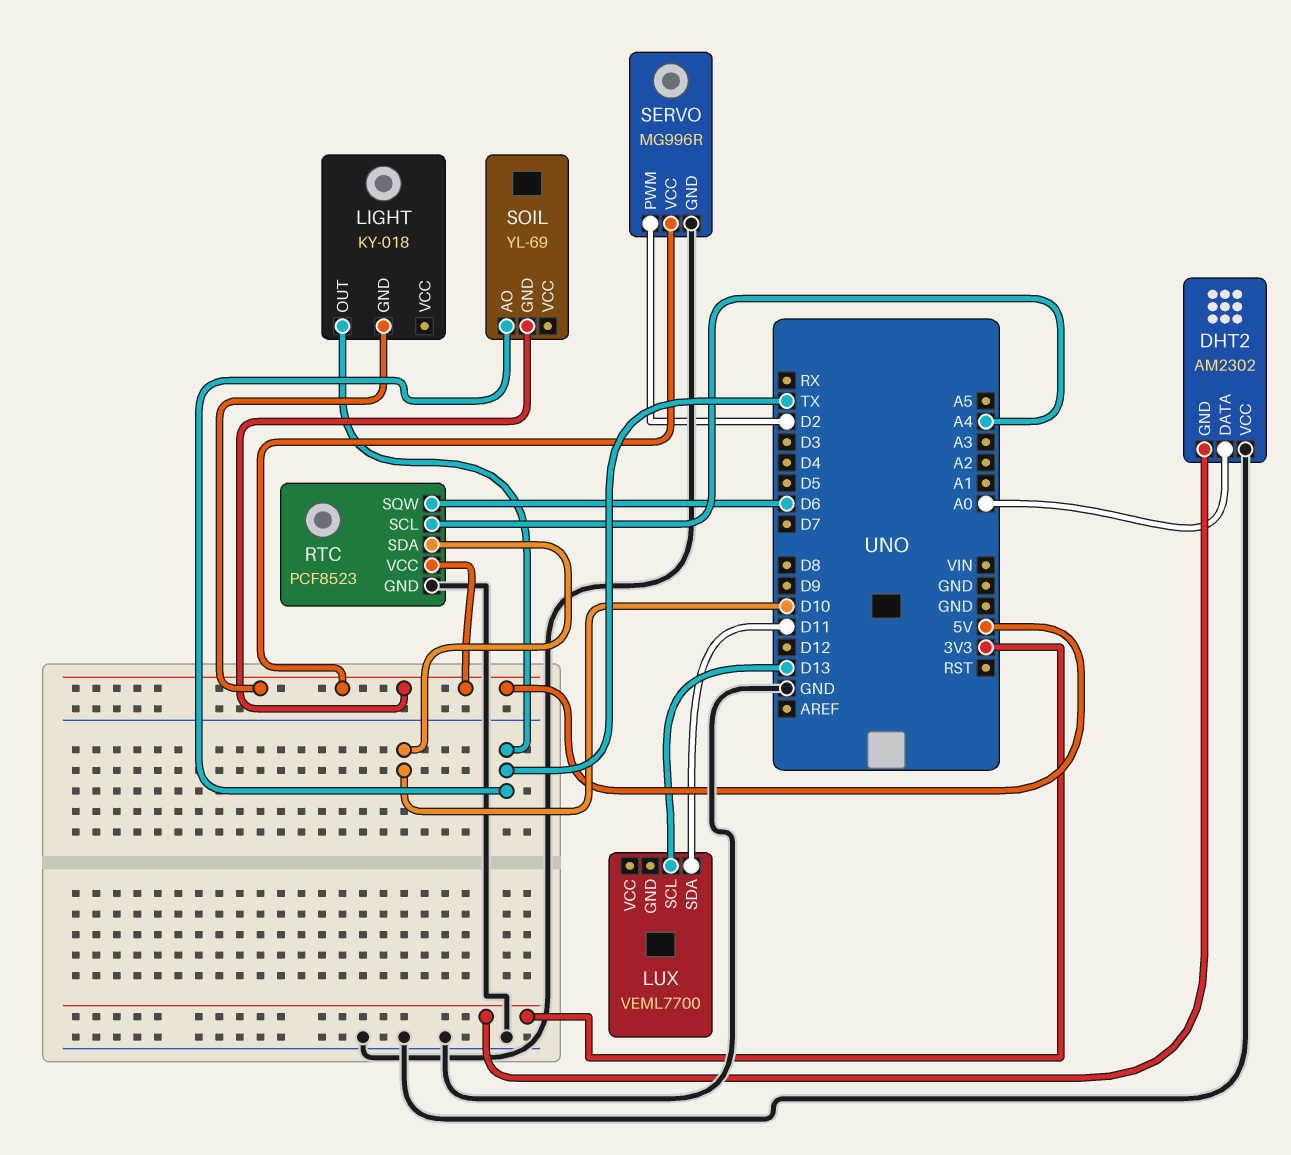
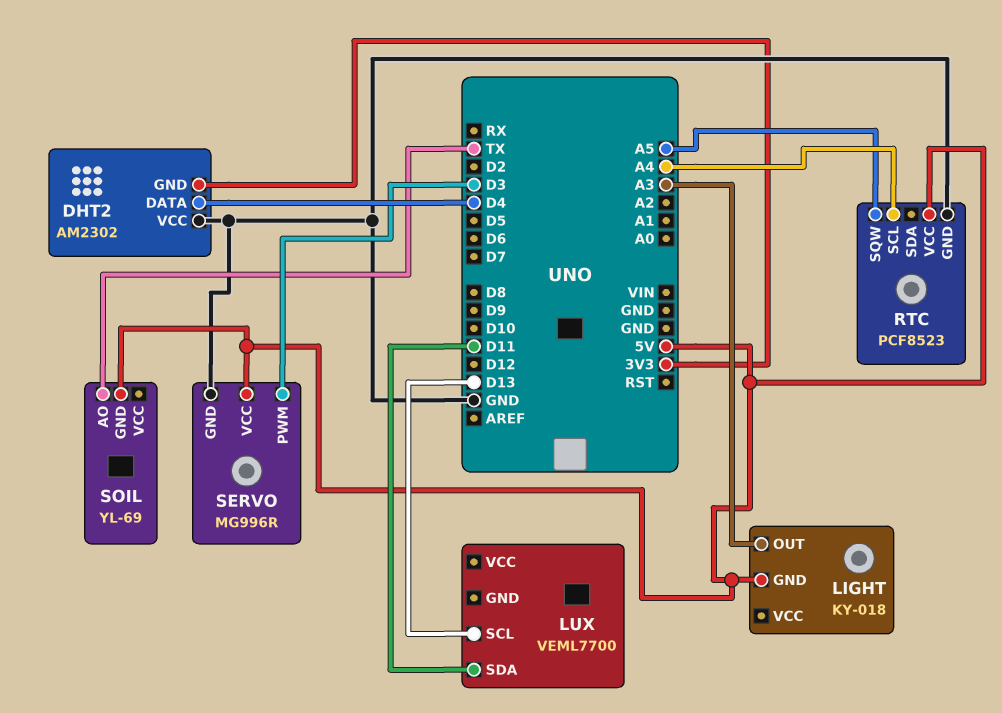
DHT2 pin DATA: A0 -> D4
LIGHT pin OUT: TX -> A3
RTC pin SDA: D10 -> none
RTC pin SQW: D6 -> A5
SERVO pin PWM: D2 -> D3

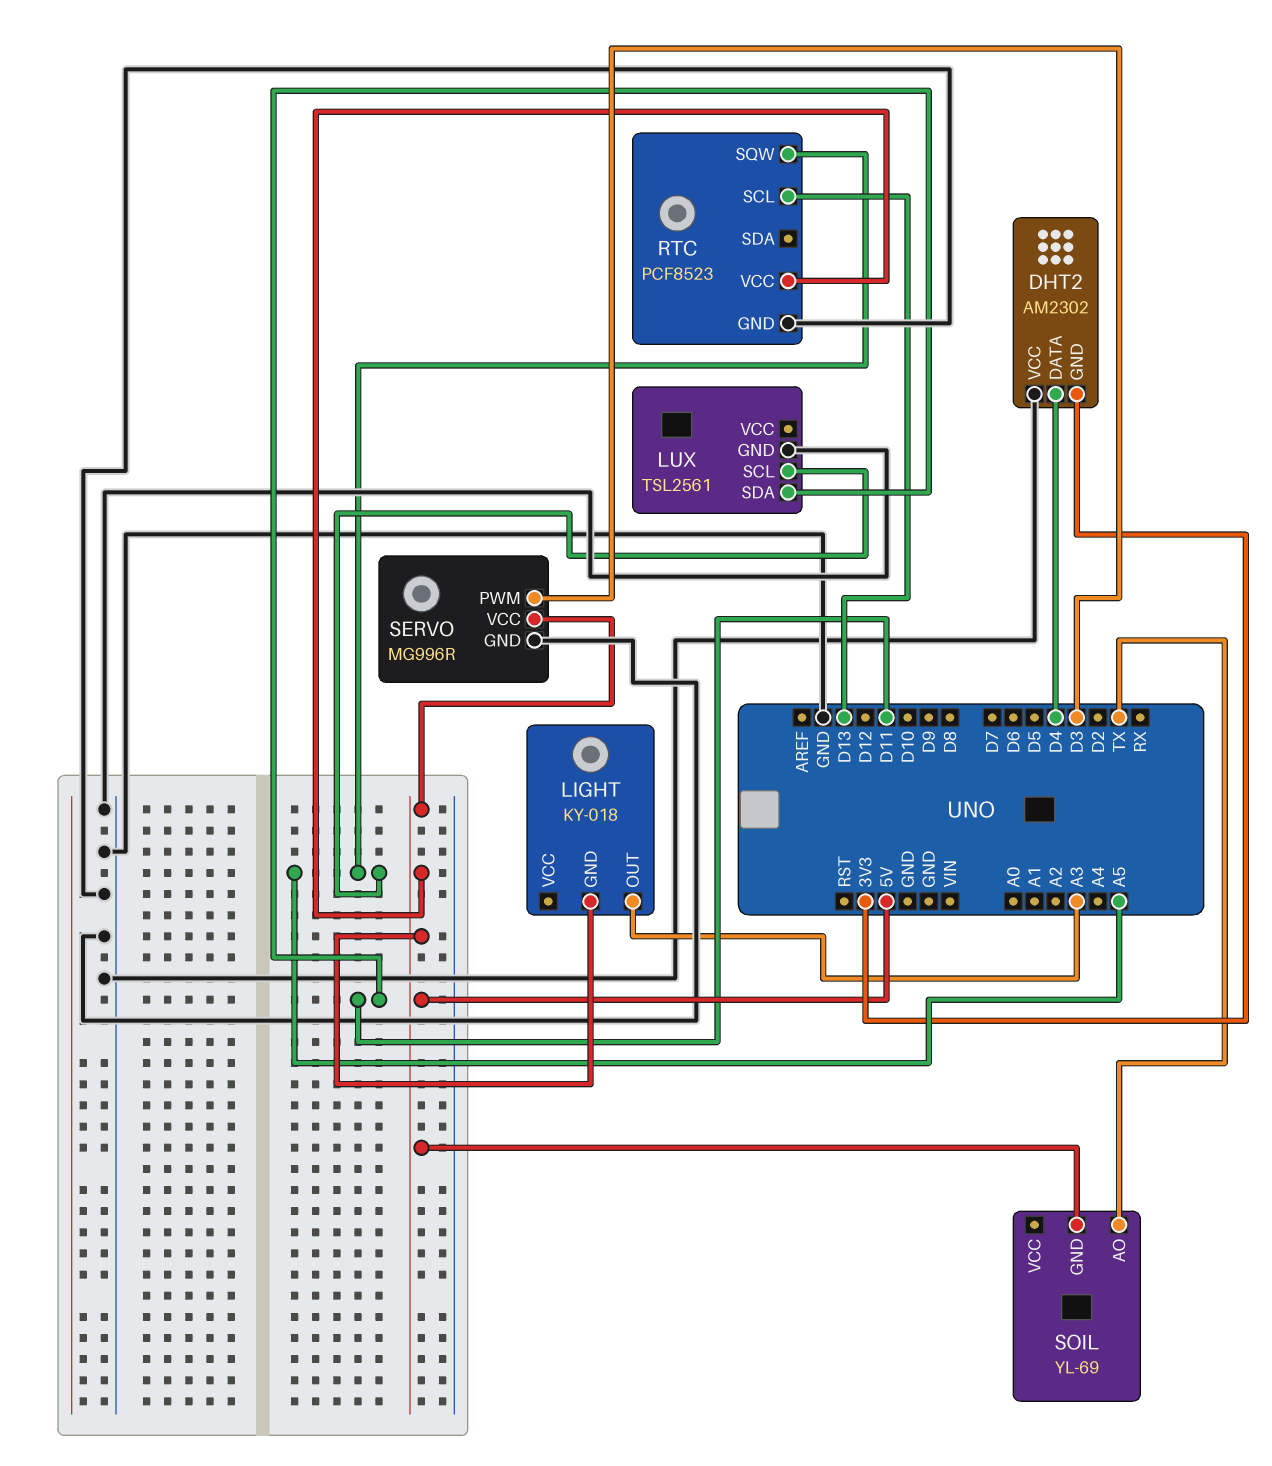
LUX: VEML7700 -> TSL2561
LUX pin GND: none -> GND
LUX pin SCL: D13 -> A5
RTC pin SCL: A4 -> D13

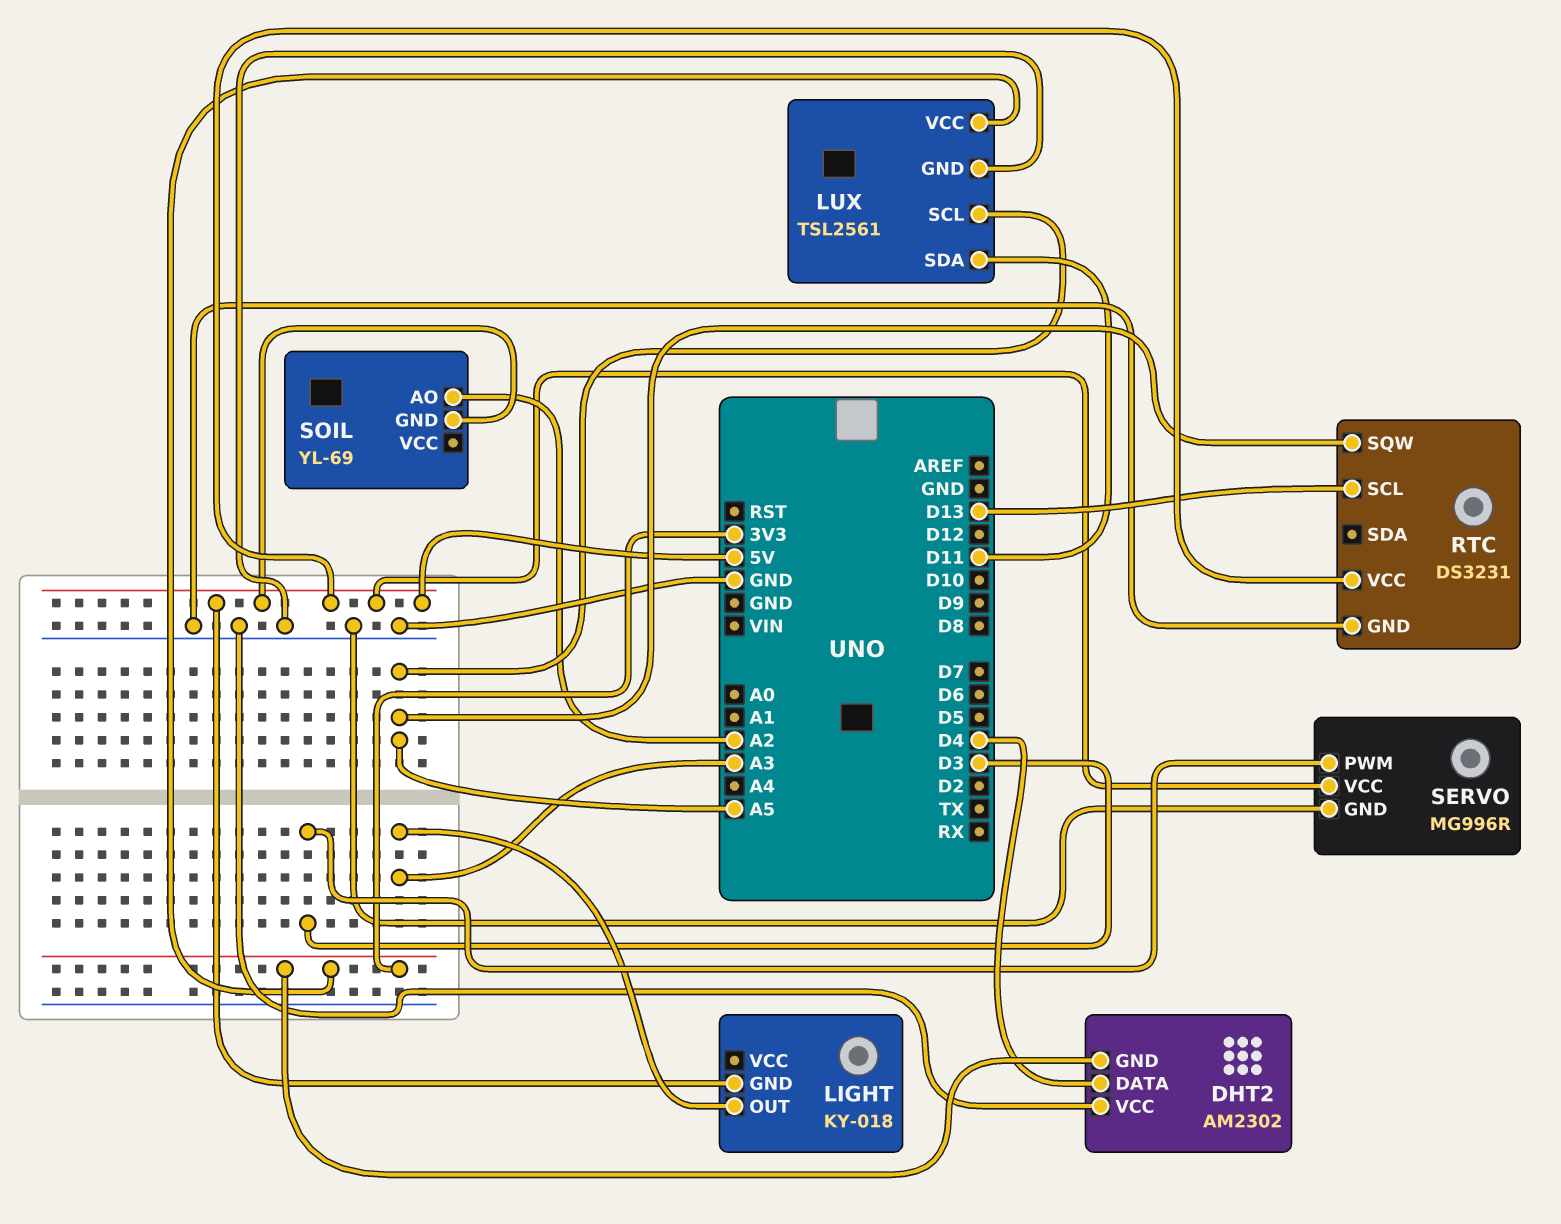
LUX pin VCC: none -> 3V3
RTC: PCF8523 -> DS3231
SOIL pin AO: TX -> A2

